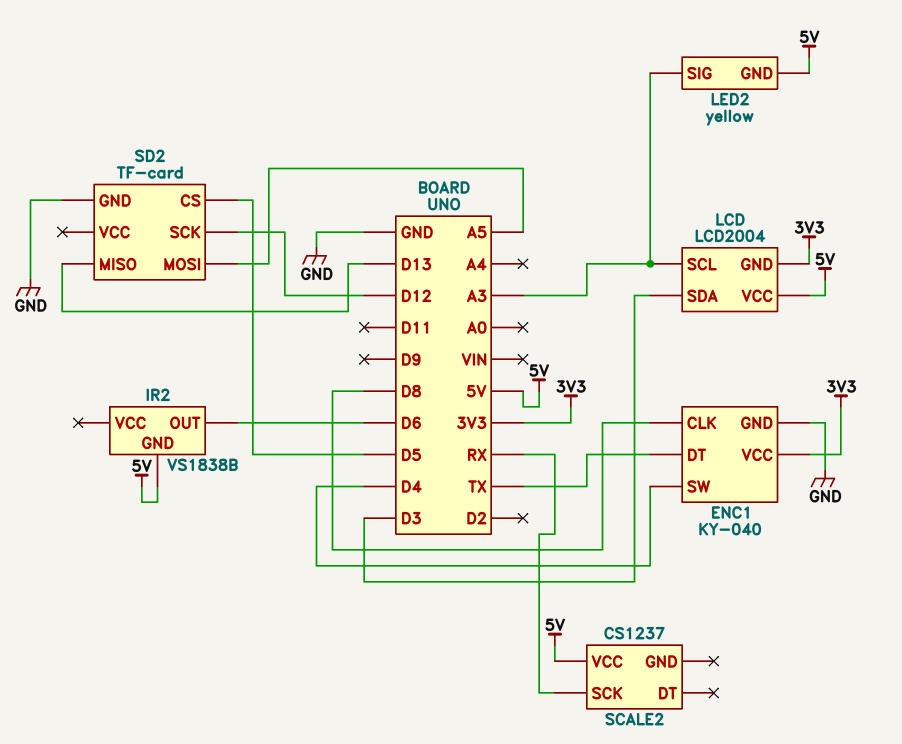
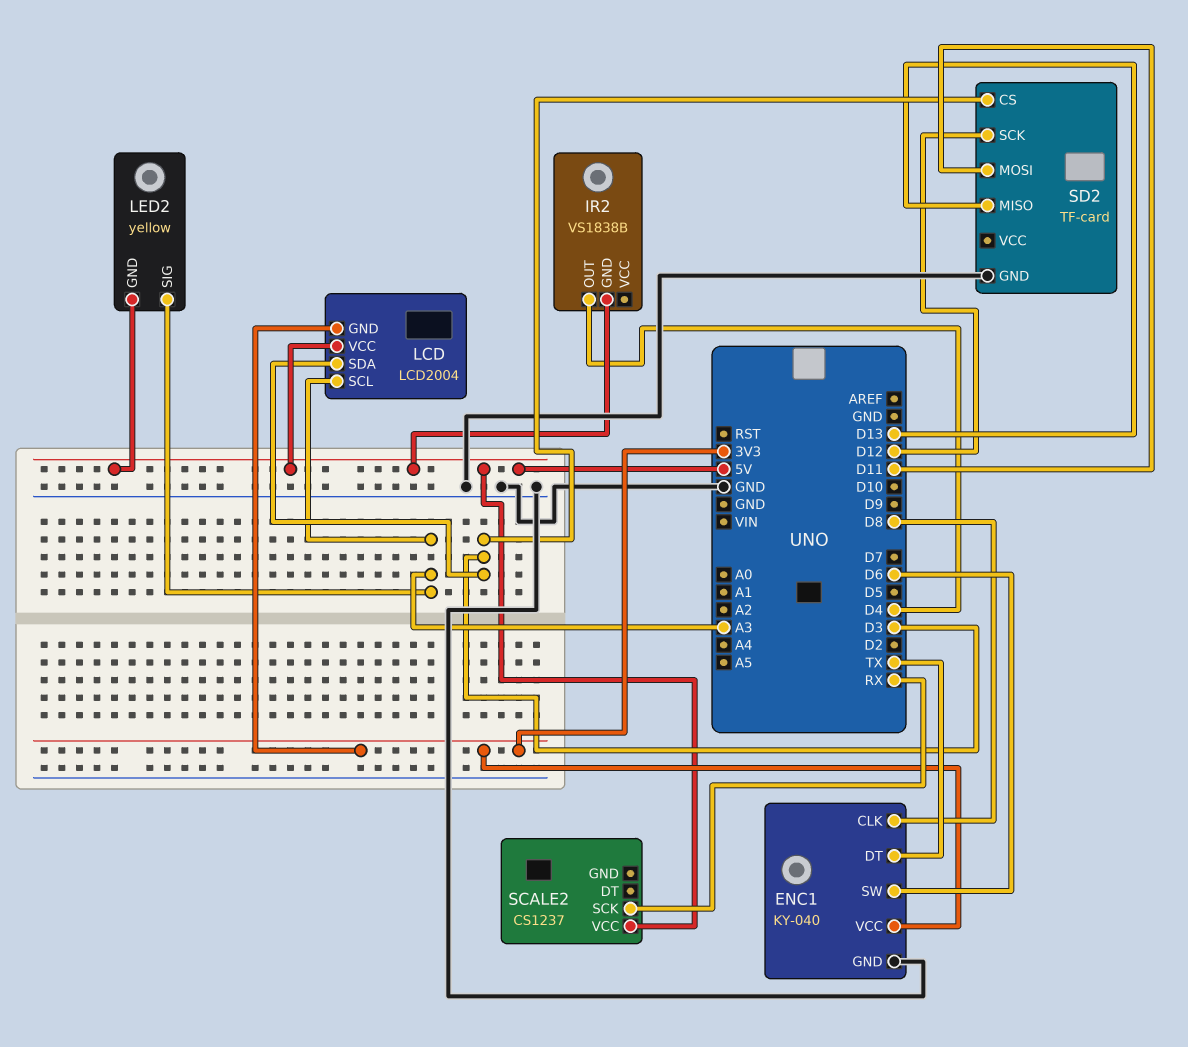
ENC1 pin SW: D4 -> D6
IR2 pin OUT: D6 -> D4
SD2 pin CS: D5 -> D3
SD2 pin MOSI: A5 -> D11

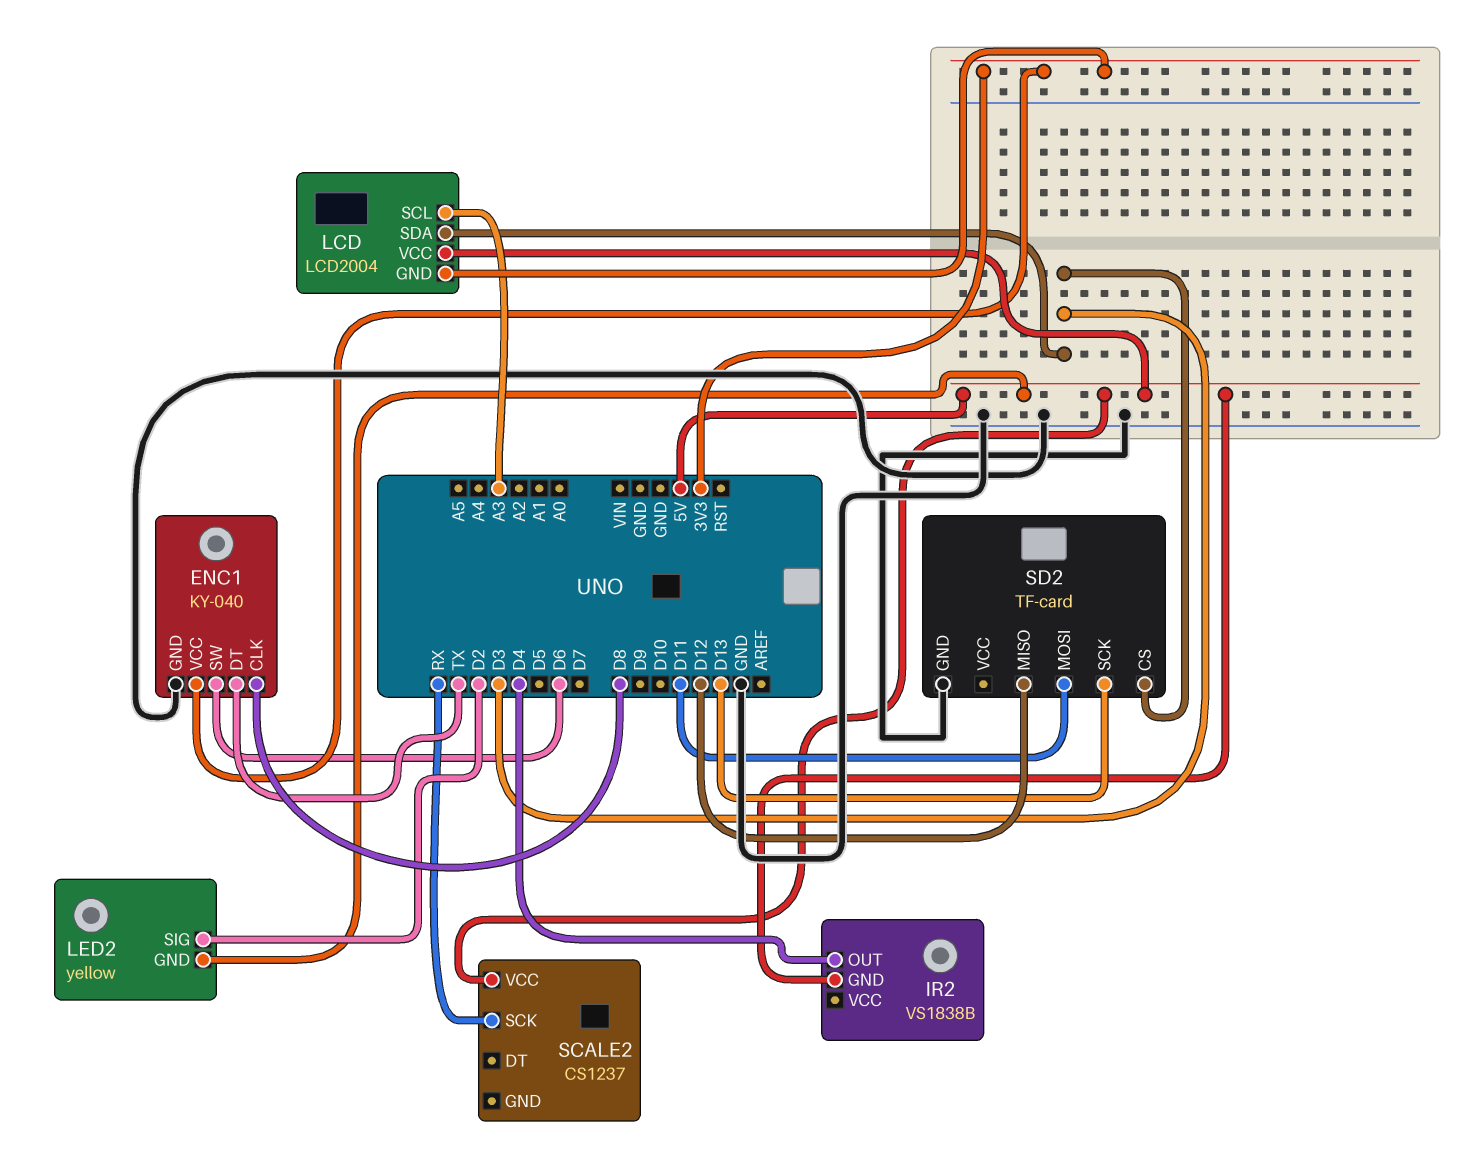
LED2 pin SIG: A3 -> D2
SD2 pin MISO: D13 -> D12
SD2 pin SCK: D12 -> D13

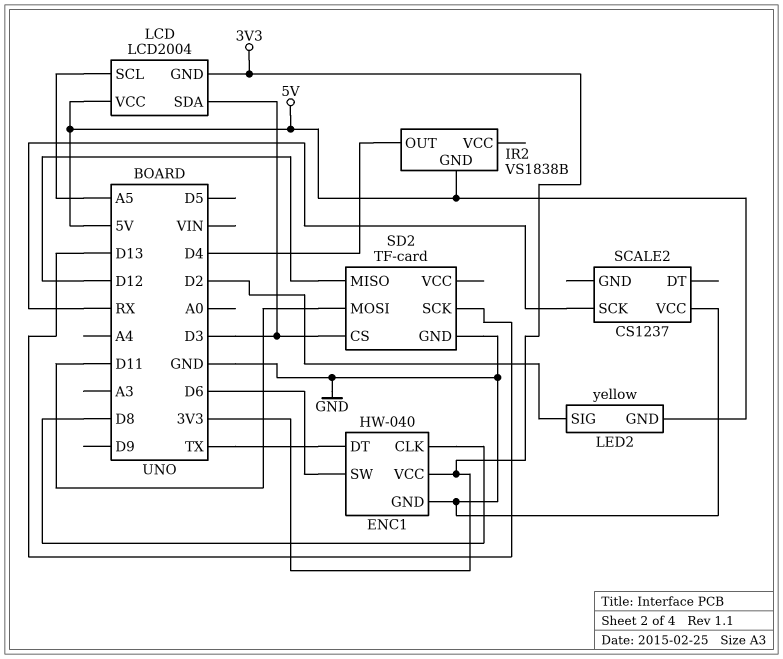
ENC1: KY-040 -> HW-040
LCD pin SCL: A3 -> A5
SCALE2 pin VCC: 5V -> GND

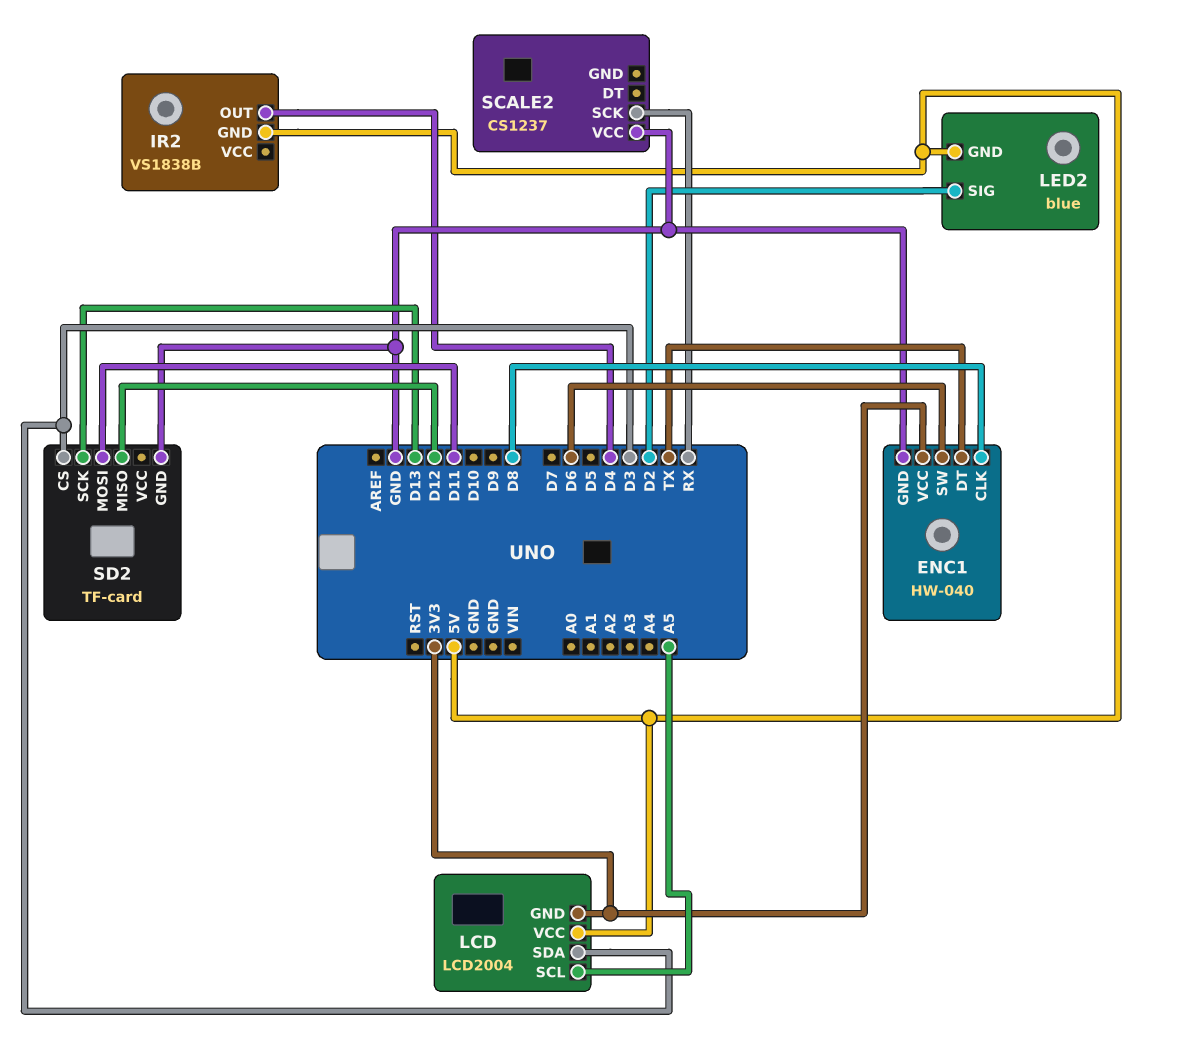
LED2: yellow -> blue

